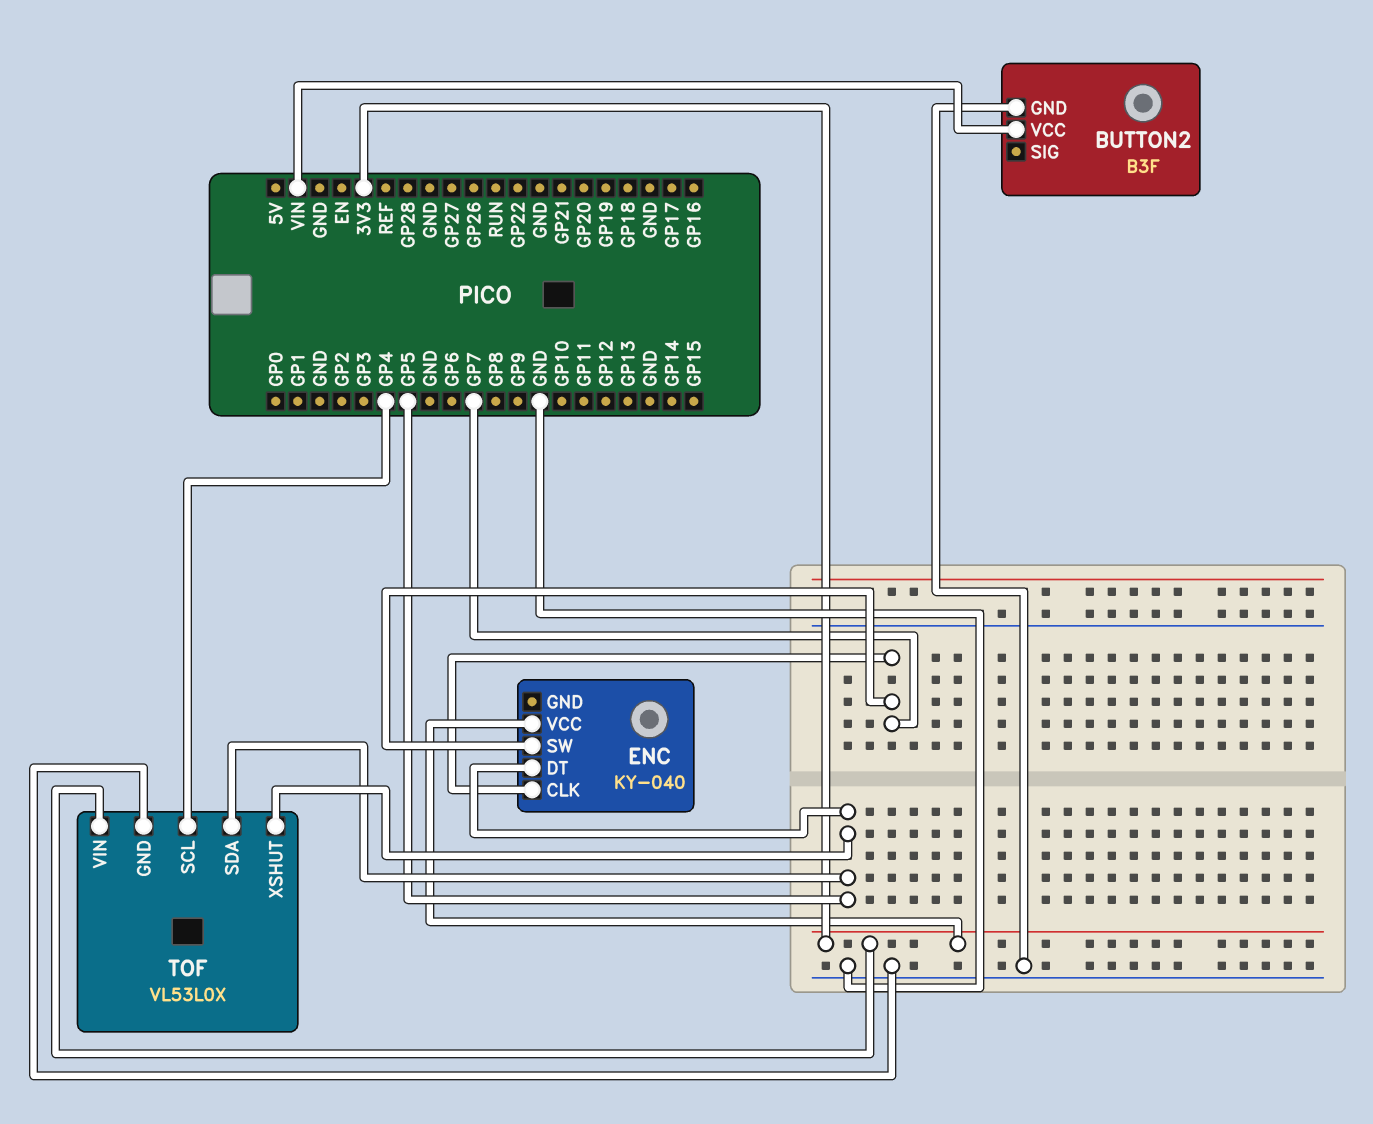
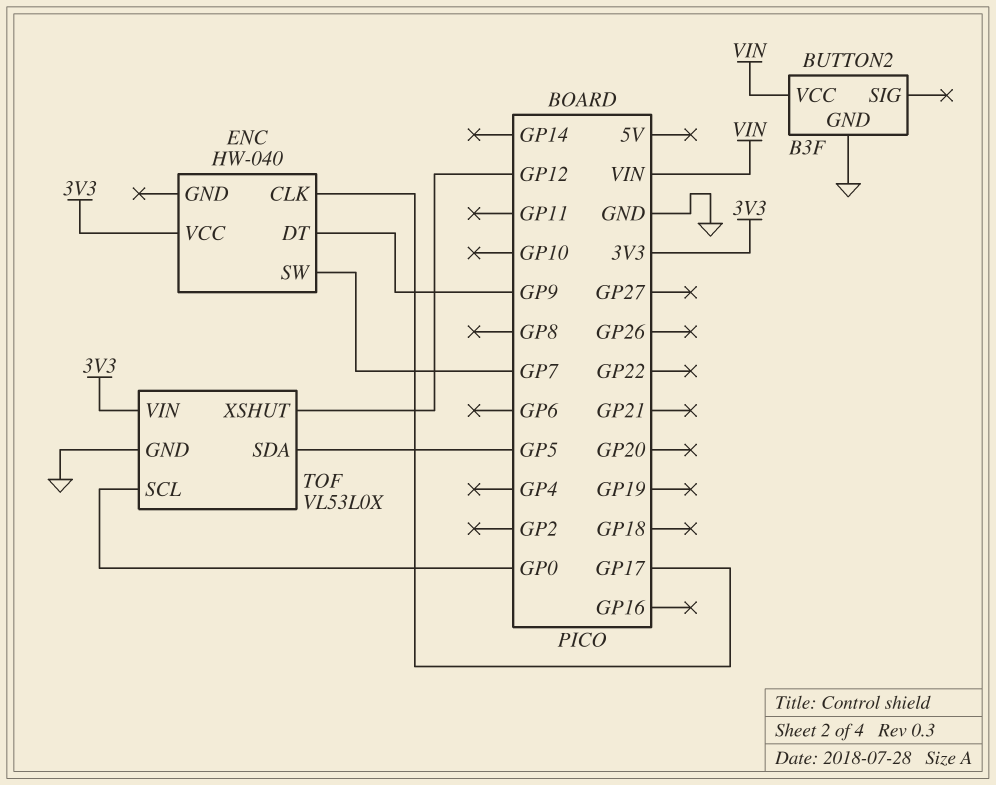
ENC: KY-040 -> HW-040
ENC pin CLK: GP7 -> GP17
ENC pin DT: GP5 -> GP9
TOF pin SCL: GP4 -> GP0
TOF pin XSHUT: GP5 -> GP12

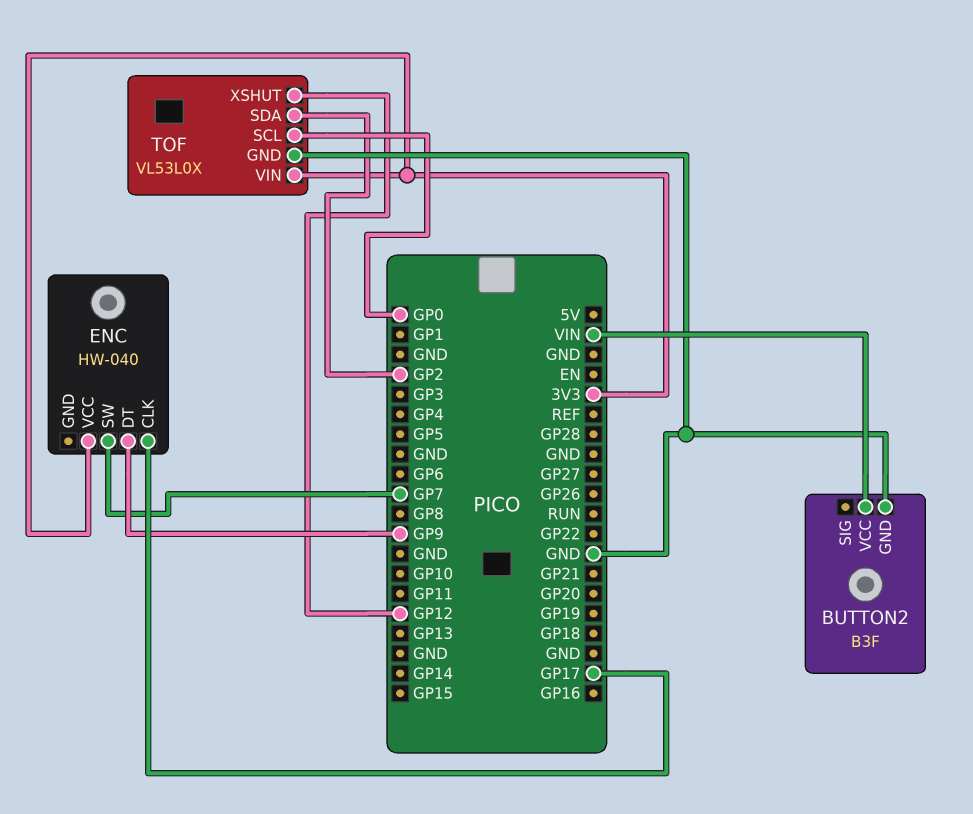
TOF pin SDA: GP5 -> GP2

